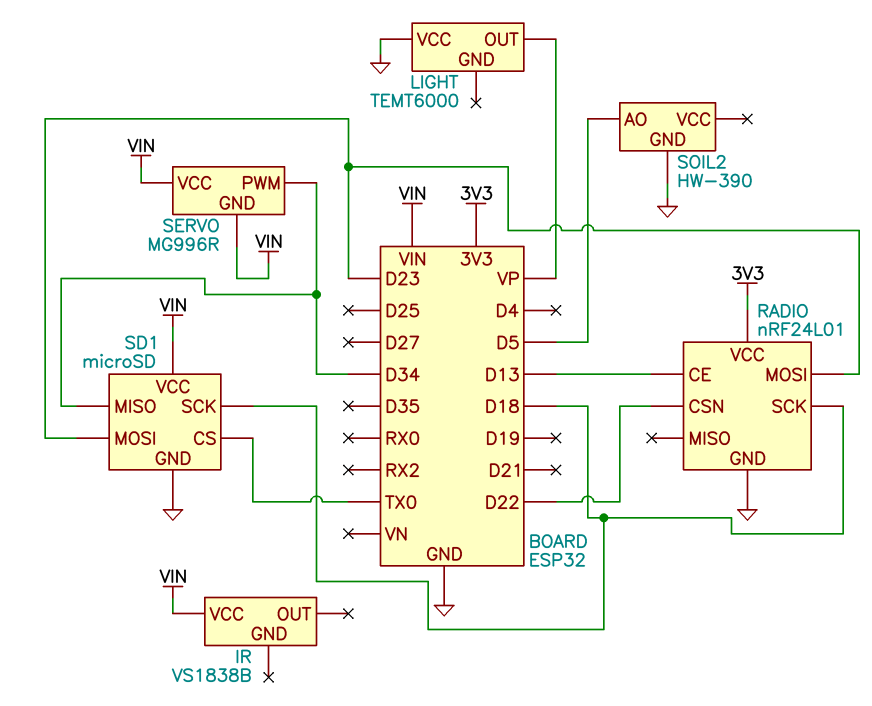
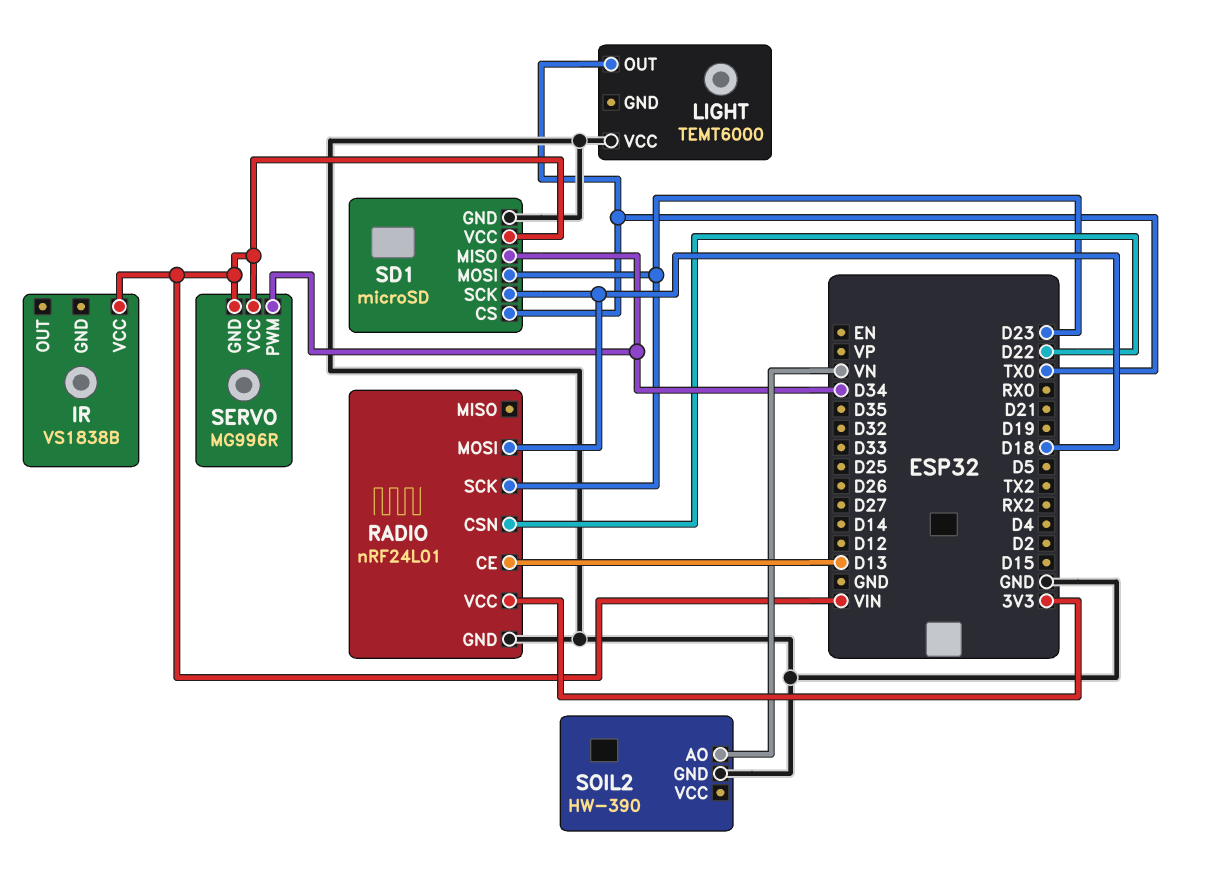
LIGHT pin OUT: VP -> TX0
RADIO pin MOSI: D23 -> D18
RADIO pin SCK: D18 -> D23
SOIL2 pin AO: D5 -> VN

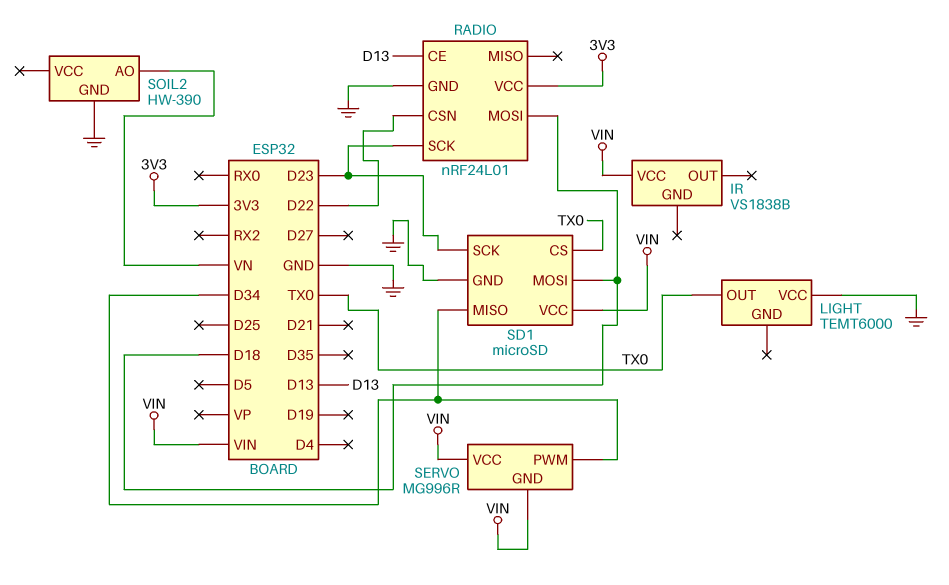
SD1 pin MOSI: D23 -> D18
SD1 pin SCK: D18 -> D23

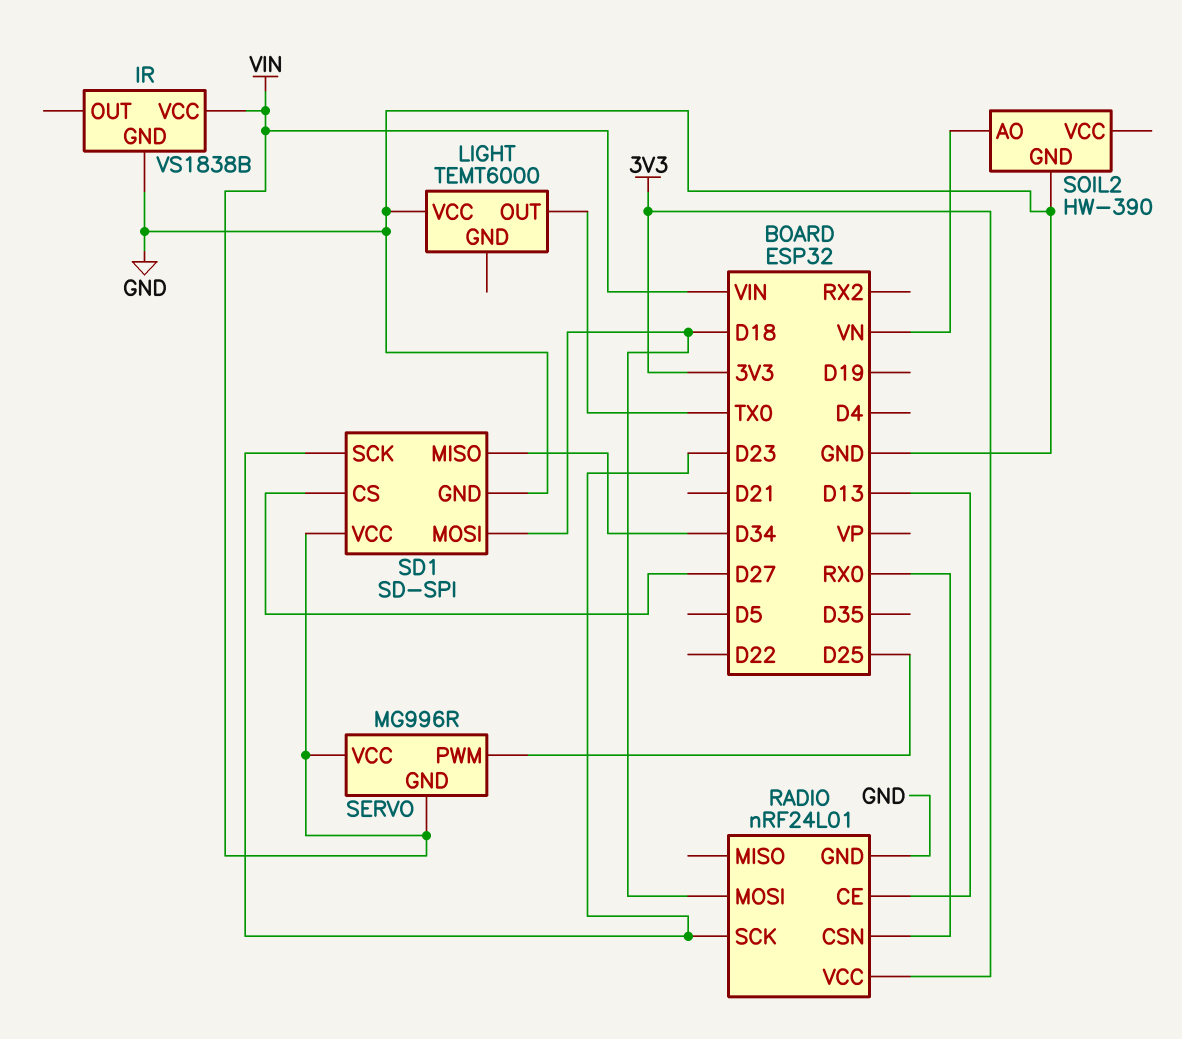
IR pin GND: none -> GND
RADIO pin CSN: D22 -> RX0
SD1: microSD -> SD-SPI
SD1 pin CS: TX0 -> D27
SERVO pin PWM: D34 -> D25

